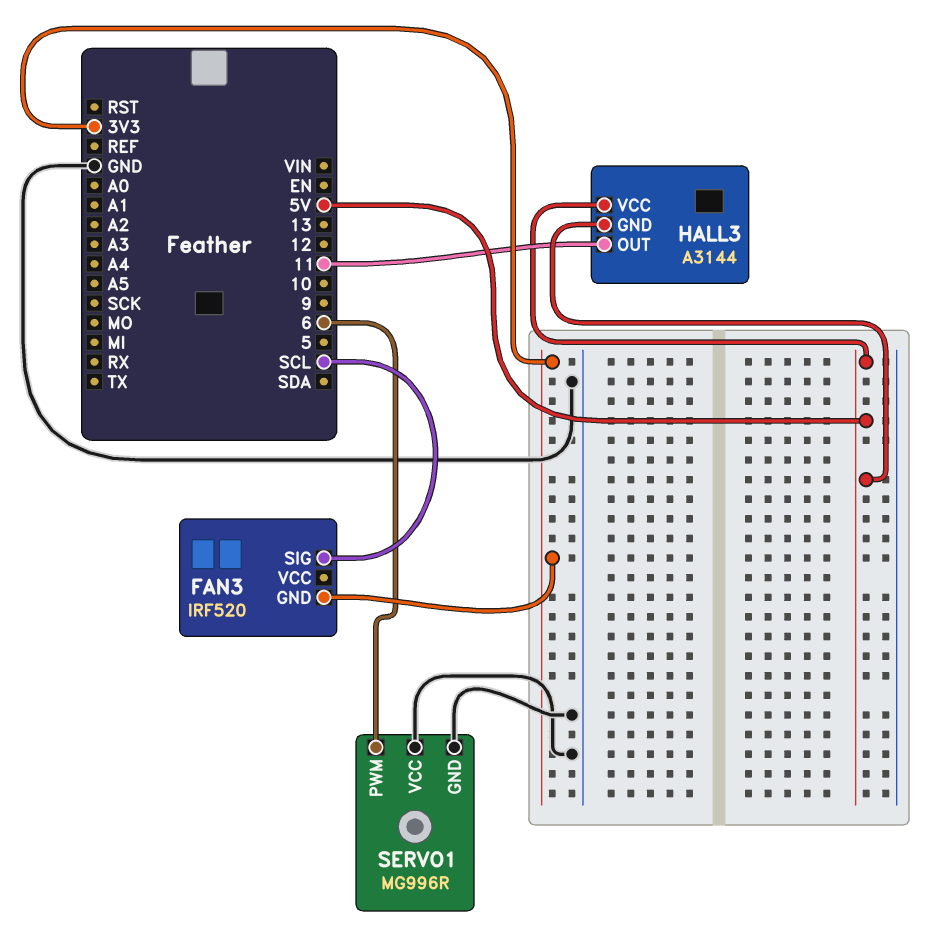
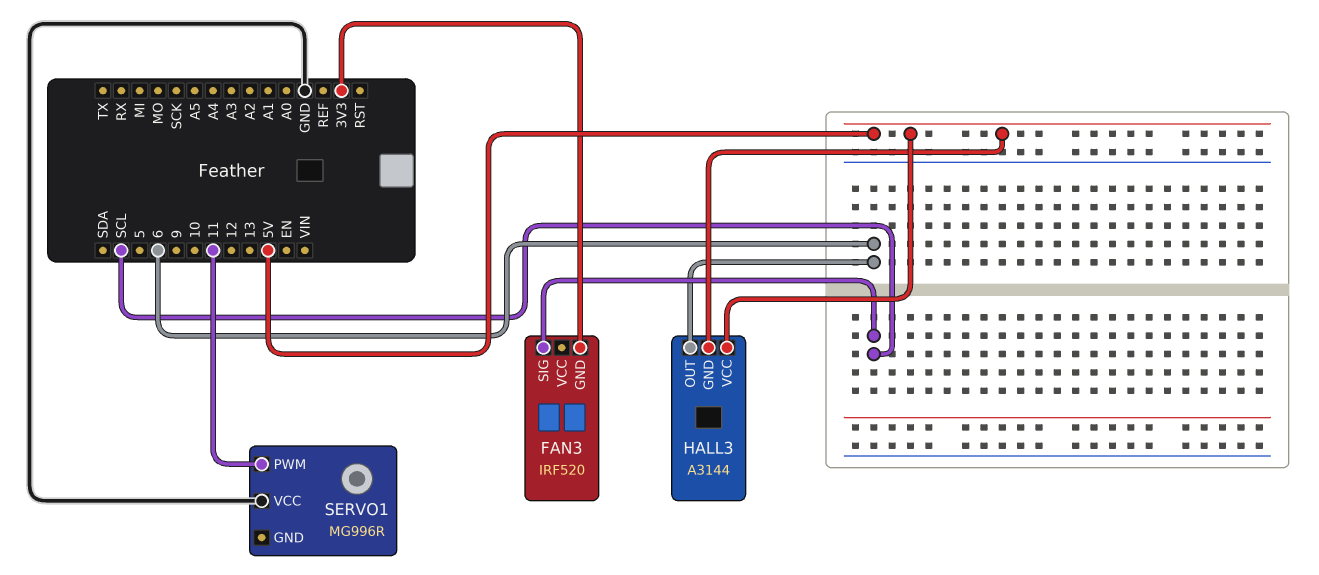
HALL3 pin OUT: 11 -> 6
SERVO1 pin GND: GND -> none
SERVO1 pin PWM: 6 -> 11

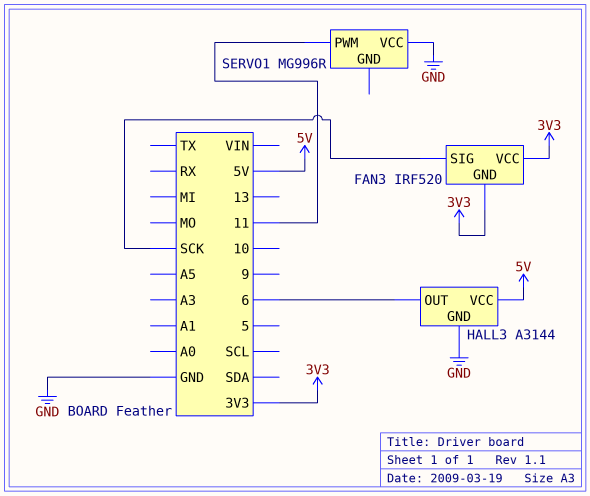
FAN3 pin SIG: SCL -> SCK
FAN3 pin VCC: none -> 3V3
HALL3 pin GND: 5V -> GND

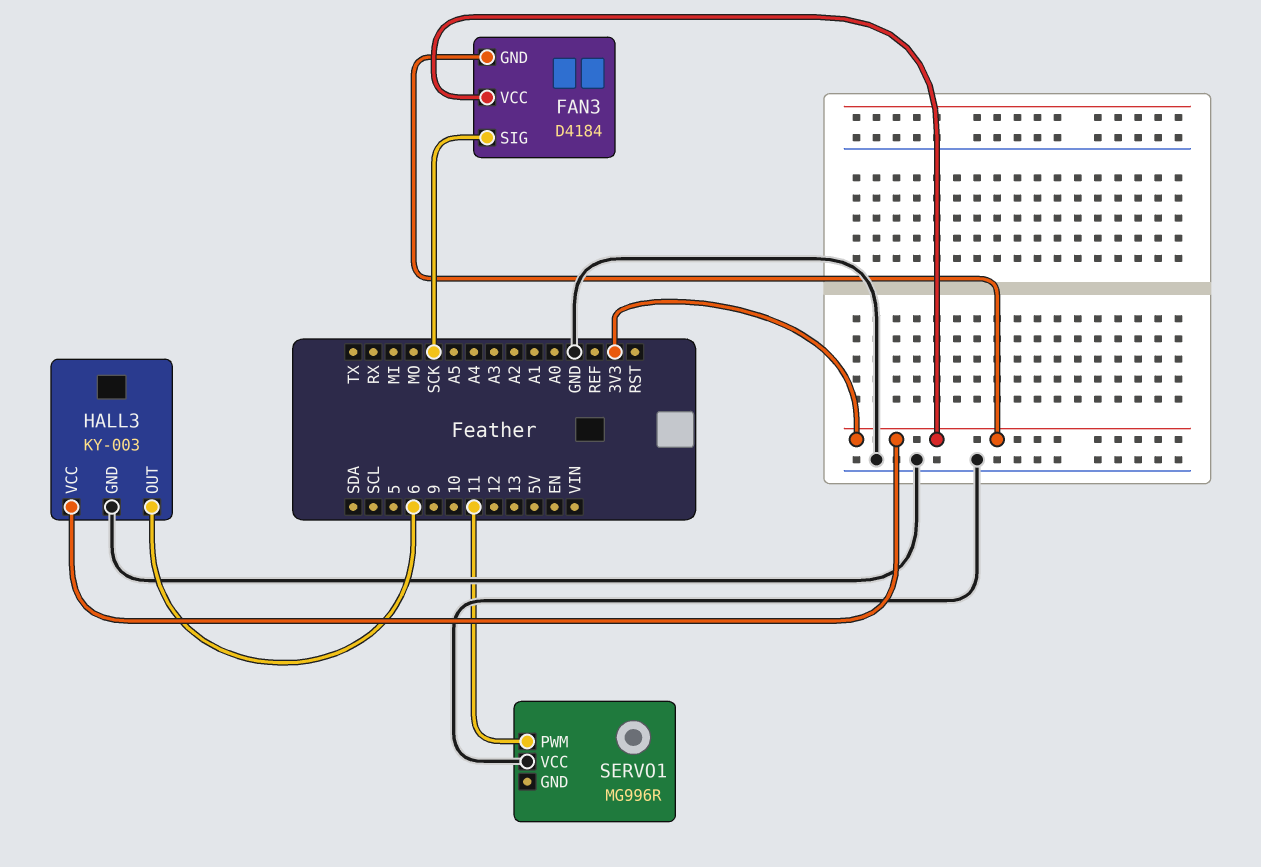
FAN3: IRF520 -> D4184
HALL3: A3144 -> KY-003
HALL3 pin VCC: 5V -> 3V3

